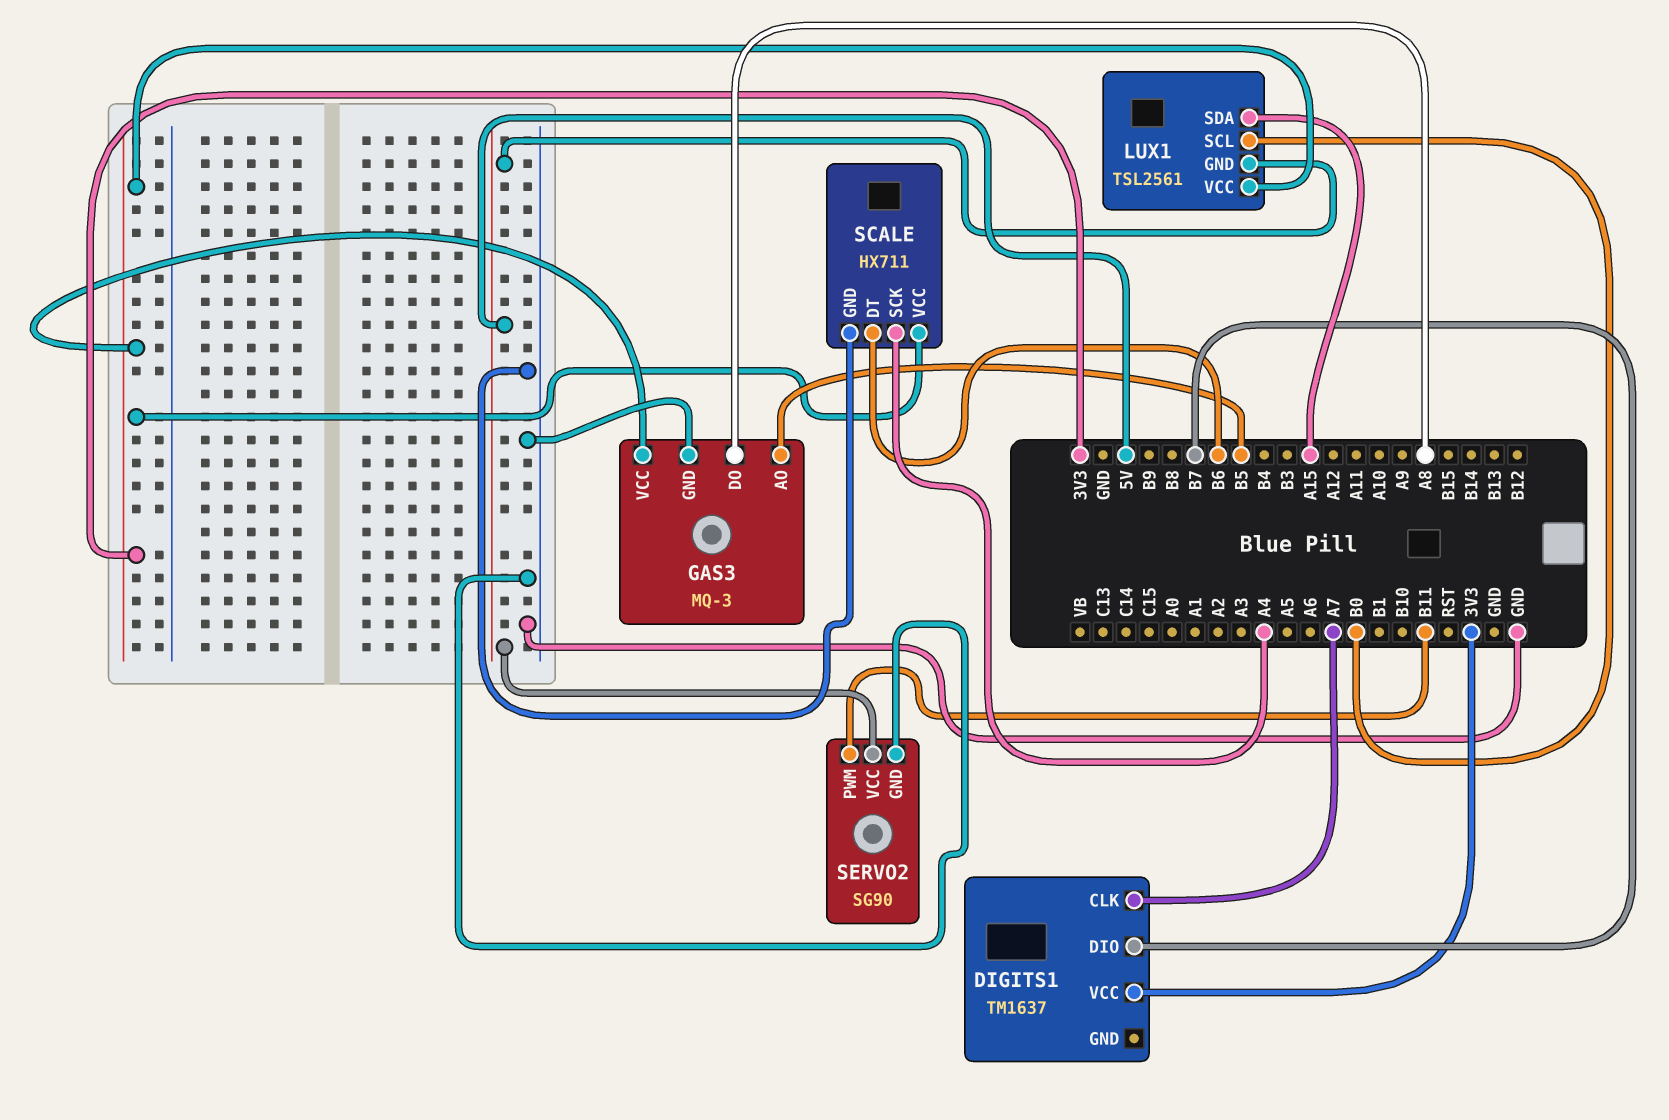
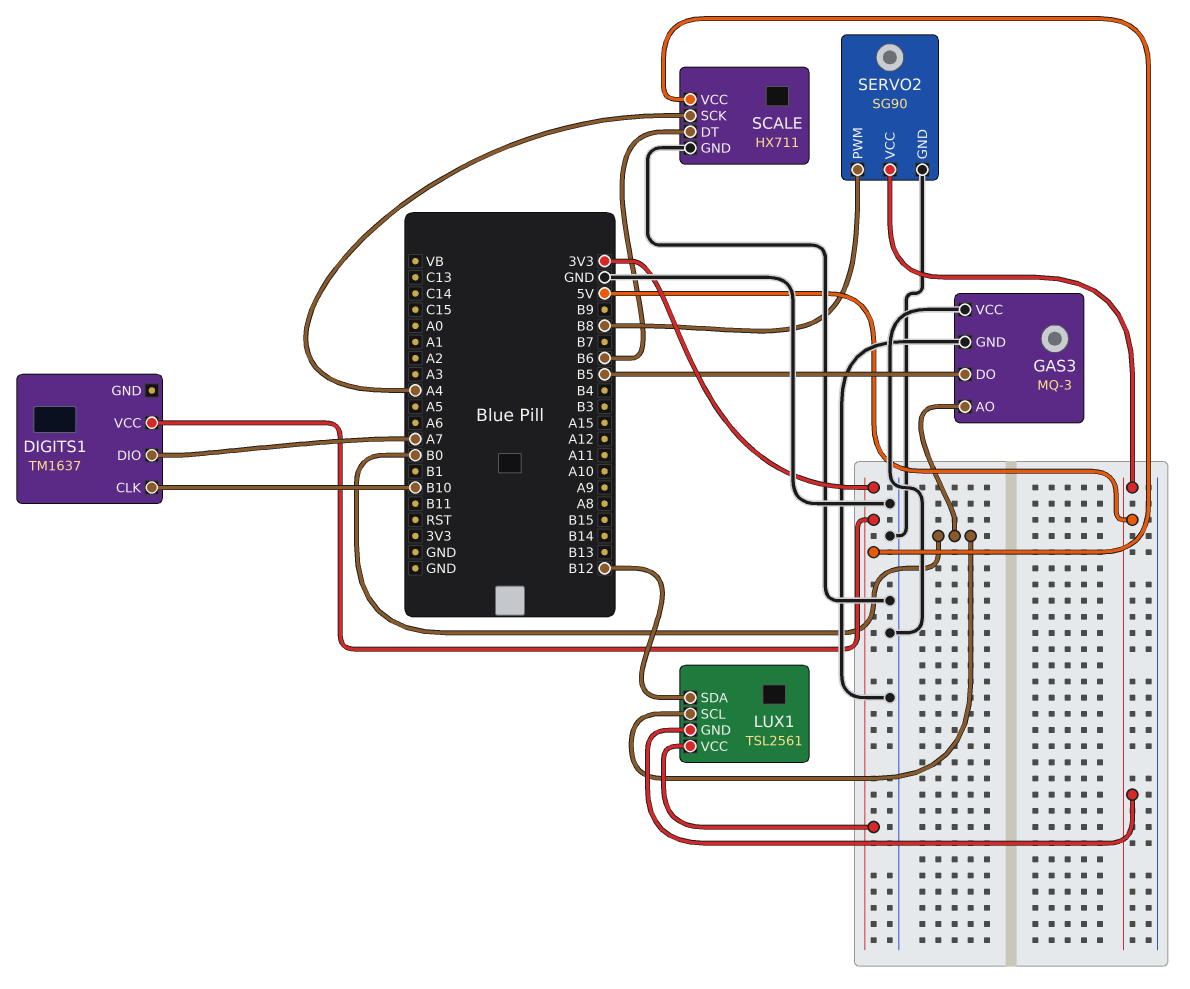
DIGITS1 pin CLK: A7 -> B10
DIGITS1 pin DIO: B7 -> A7
GAS3 pin AO: B5 -> B0
GAS3 pin DO: A8 -> B5
GAS3 pin VCC: 3V3 -> GND
LUX1 pin SDA: A15 -> B12
SERVO2 pin PWM: B11 -> B8

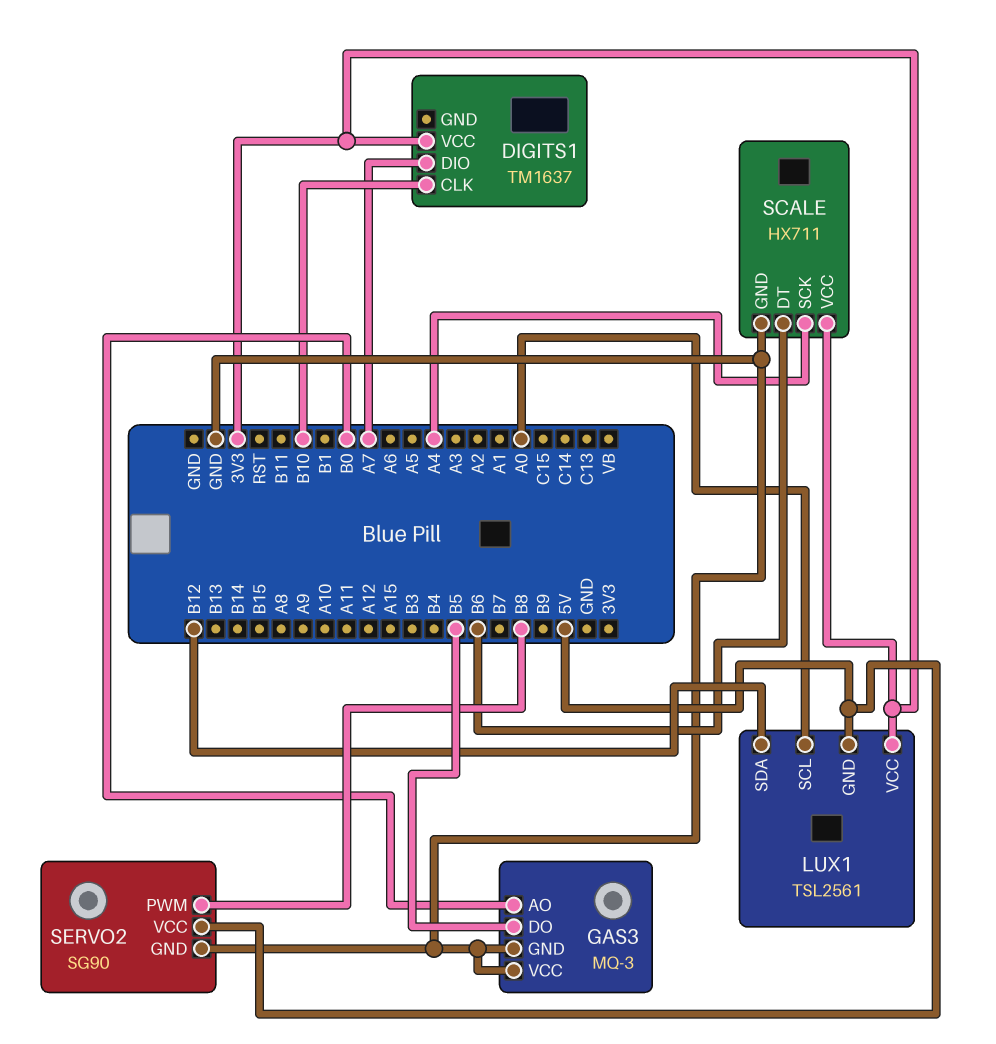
LUX1 pin SCL: B0 -> A0

